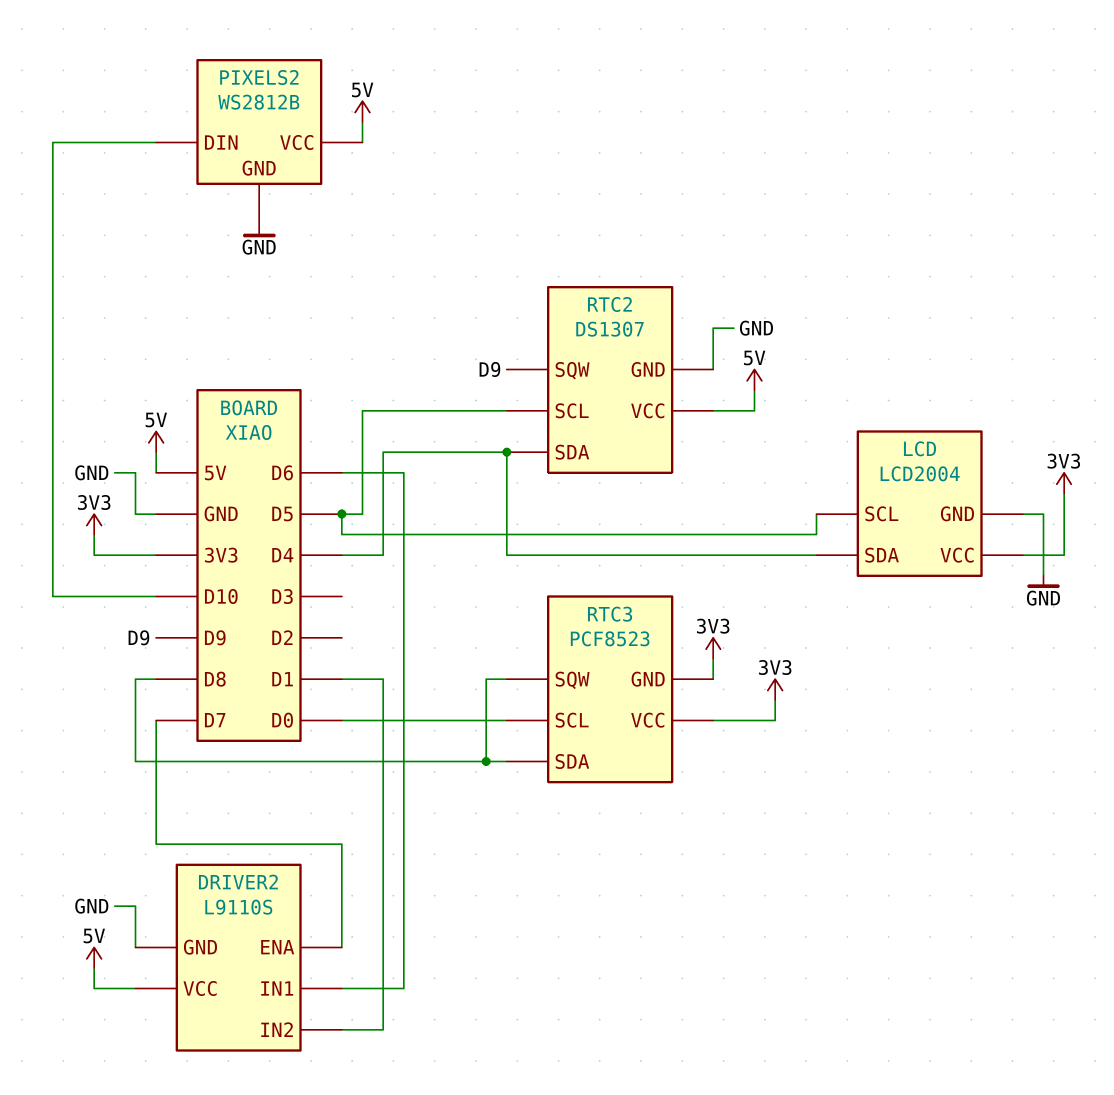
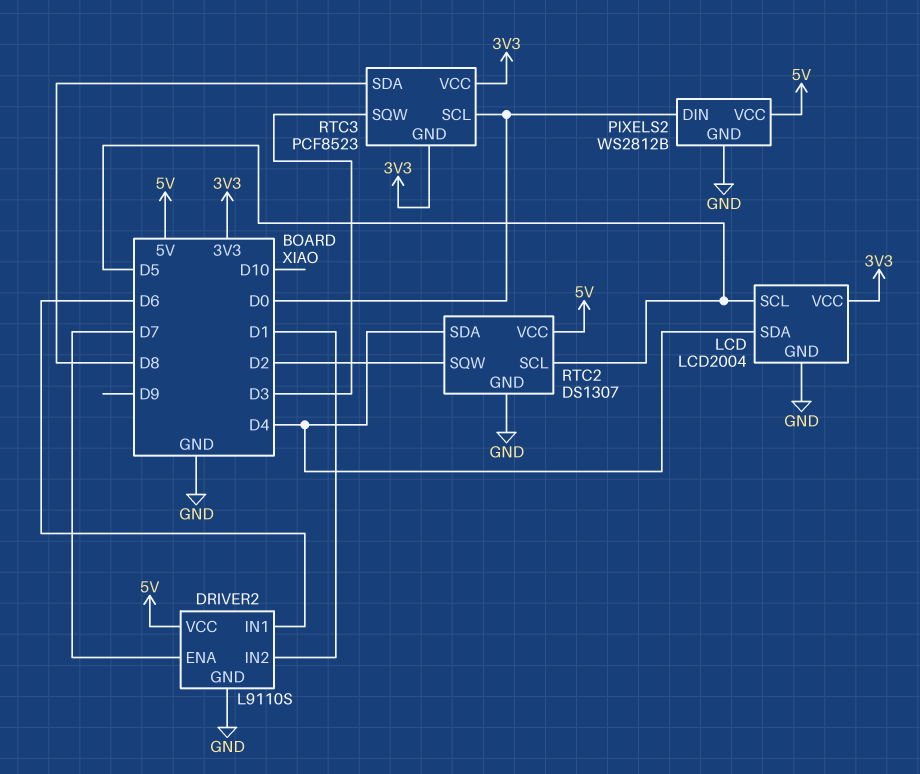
PIXELS2 pin DIN: D10 -> D0
RTC2 pin SQW: D9 -> D2
RTC3 pin SQW: D8 -> D3

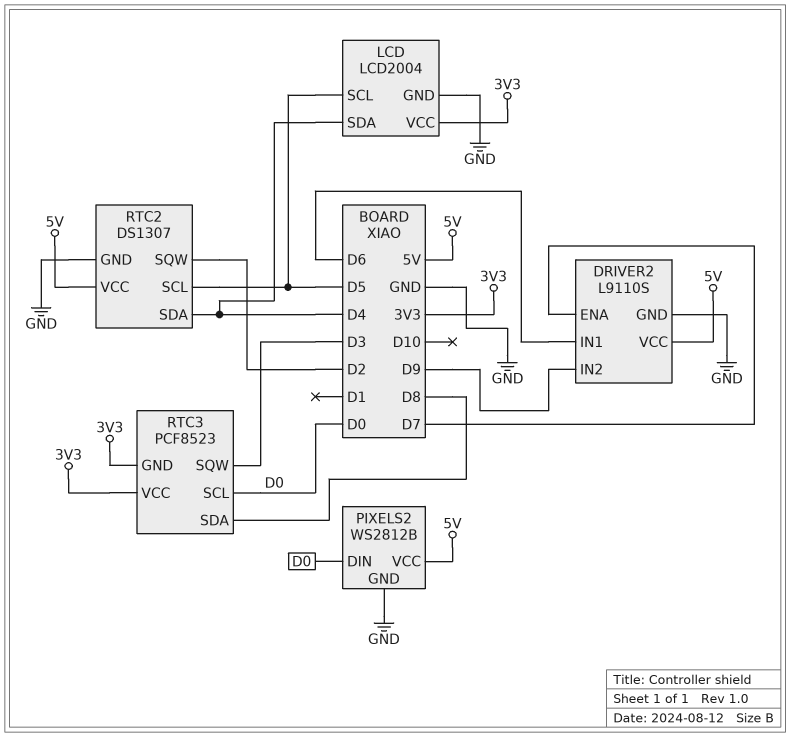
DRIVER2 pin IN2: D1 -> D9

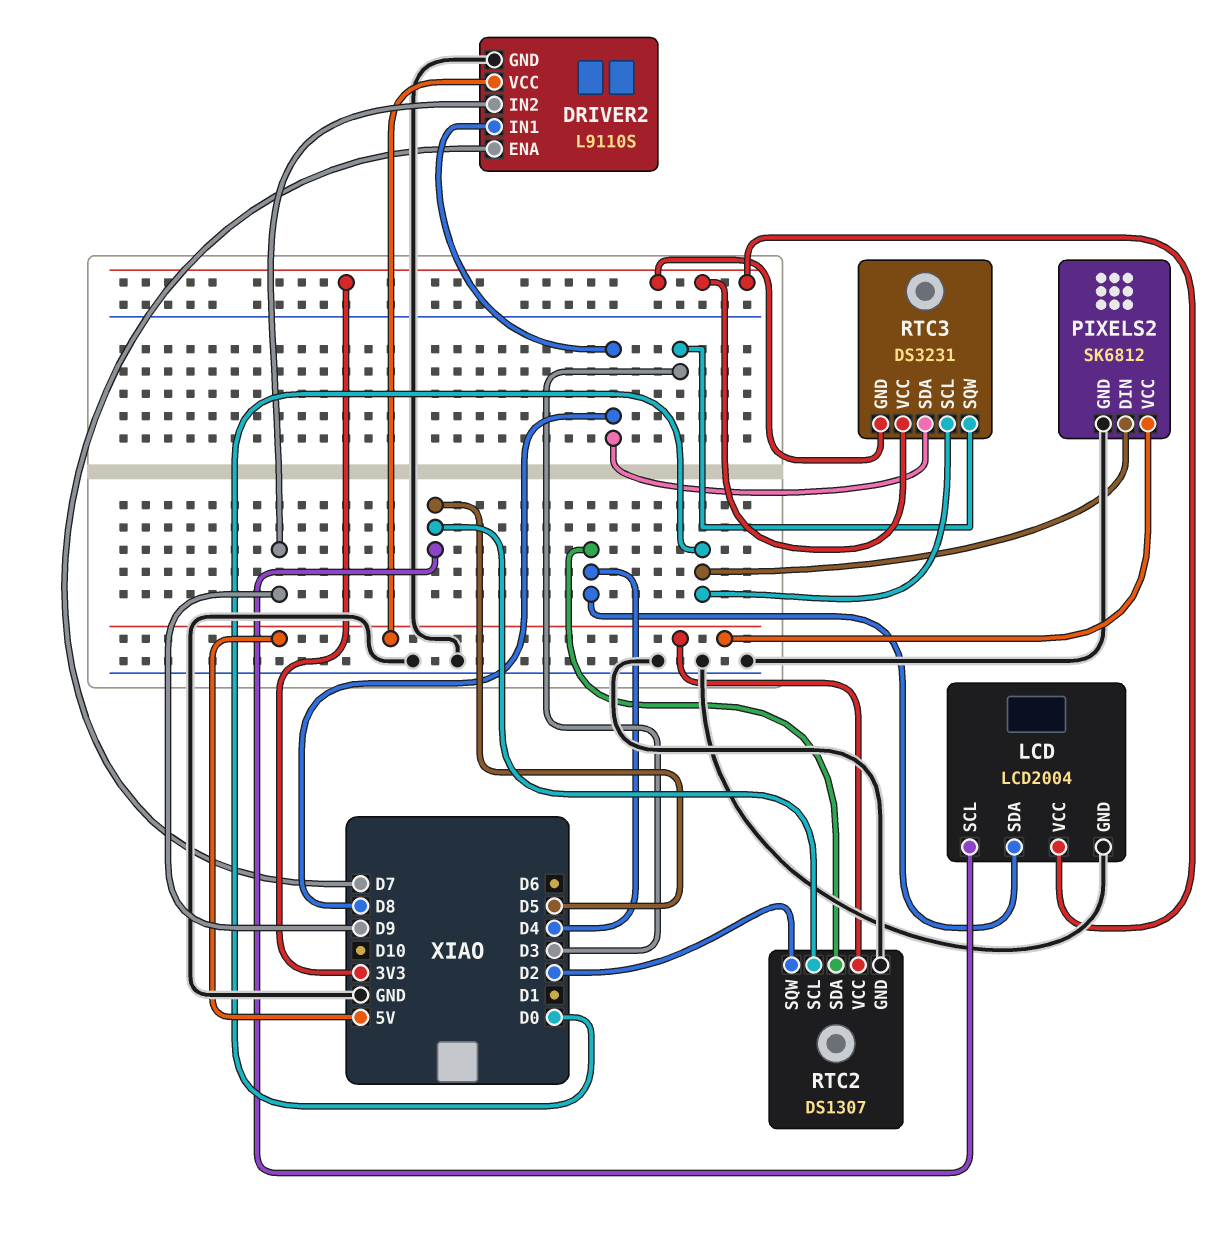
DRIVER2 pin IN1: D6 -> D8
PIXELS2: WS2812B -> SK6812
RTC3: PCF8523 -> DS3231

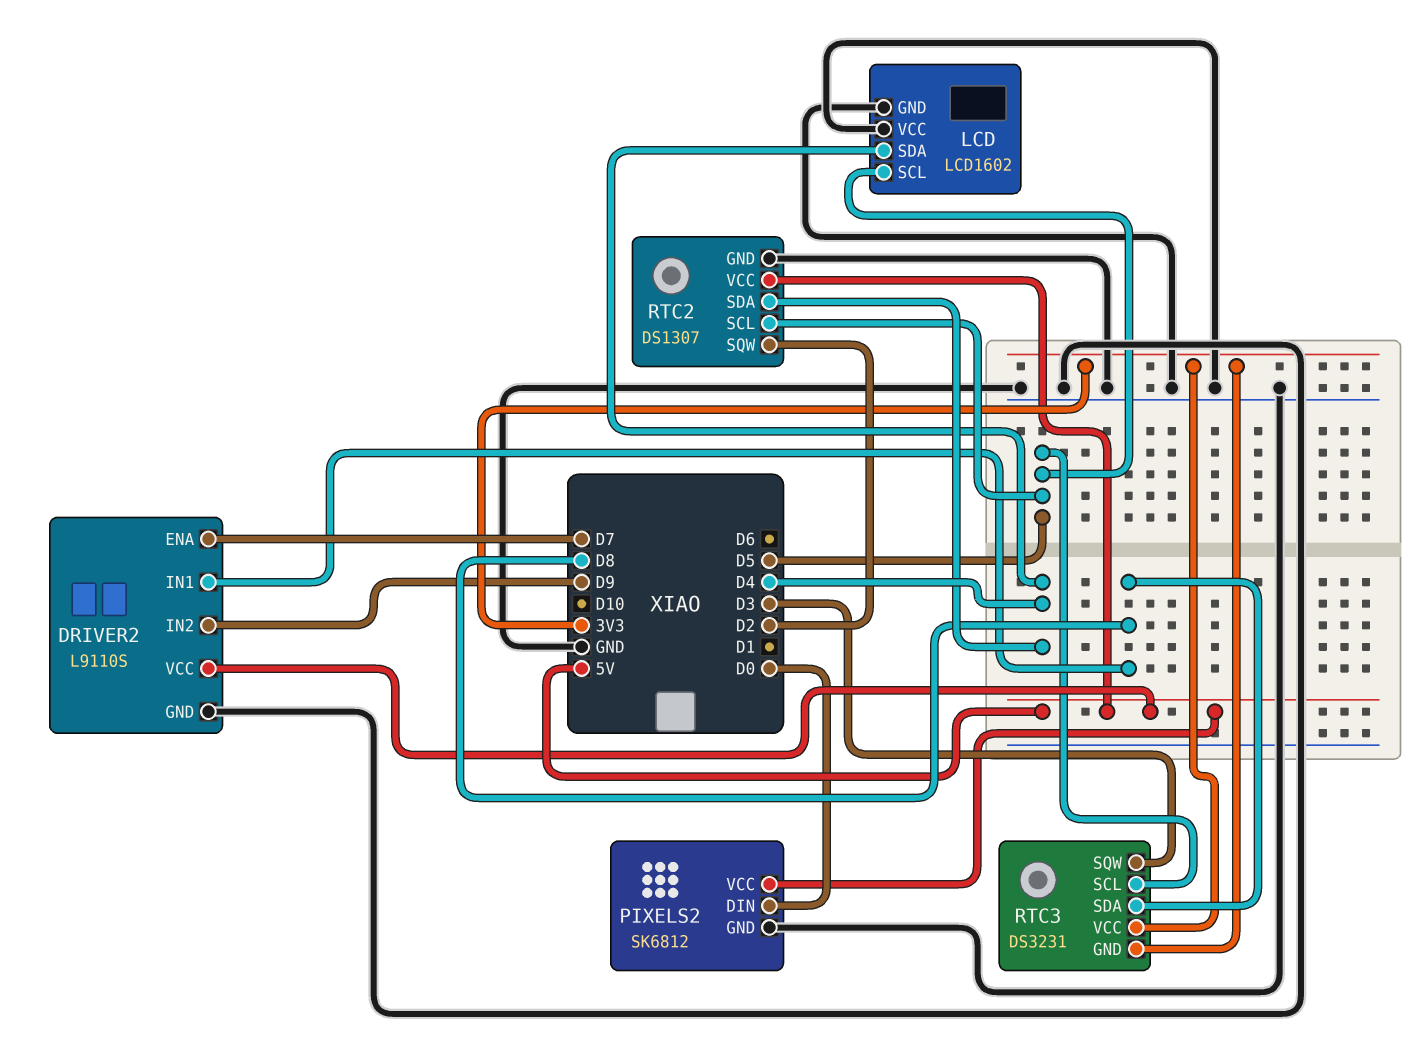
LCD: LCD2004 -> LCD1602
LCD pin VCC: 3V3 -> GND
RTC3 pin SCL: D0 -> D5

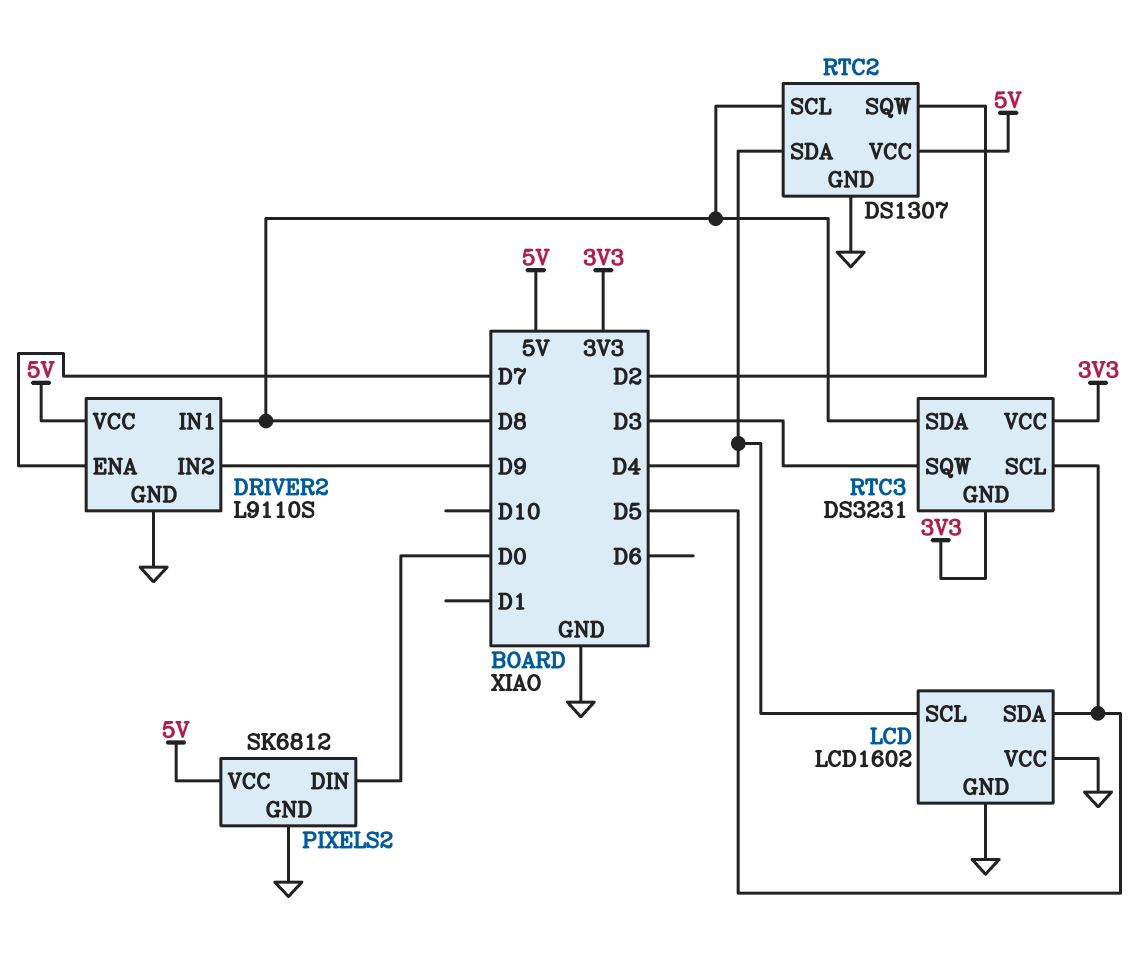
LCD pin SCL: D5 -> D4
LCD pin SDA: D4 -> D5
RTC2 pin SCL: D5 -> D8

